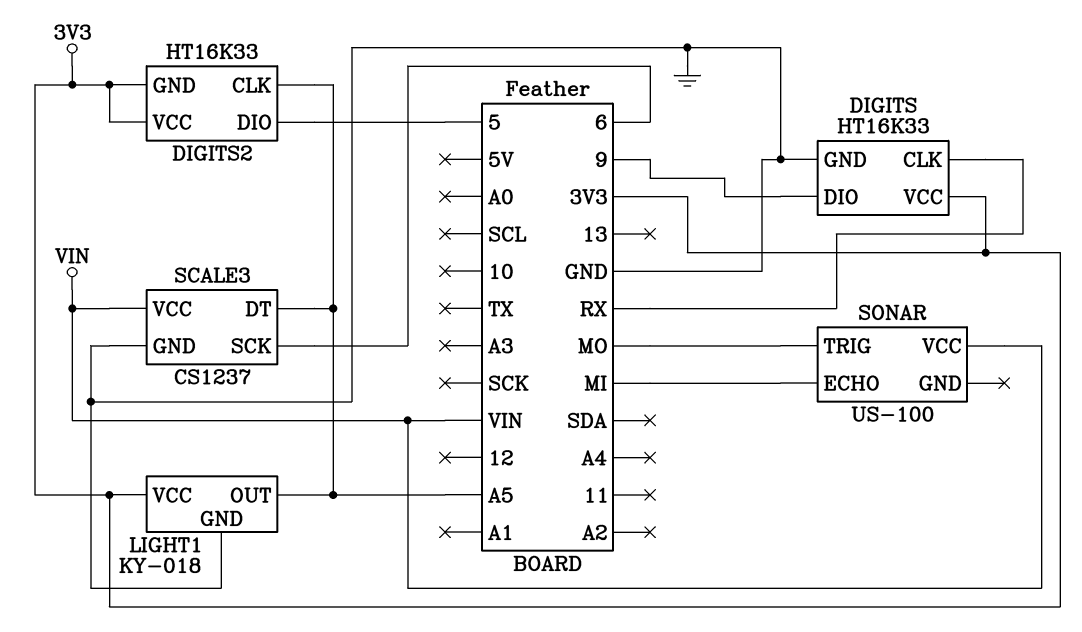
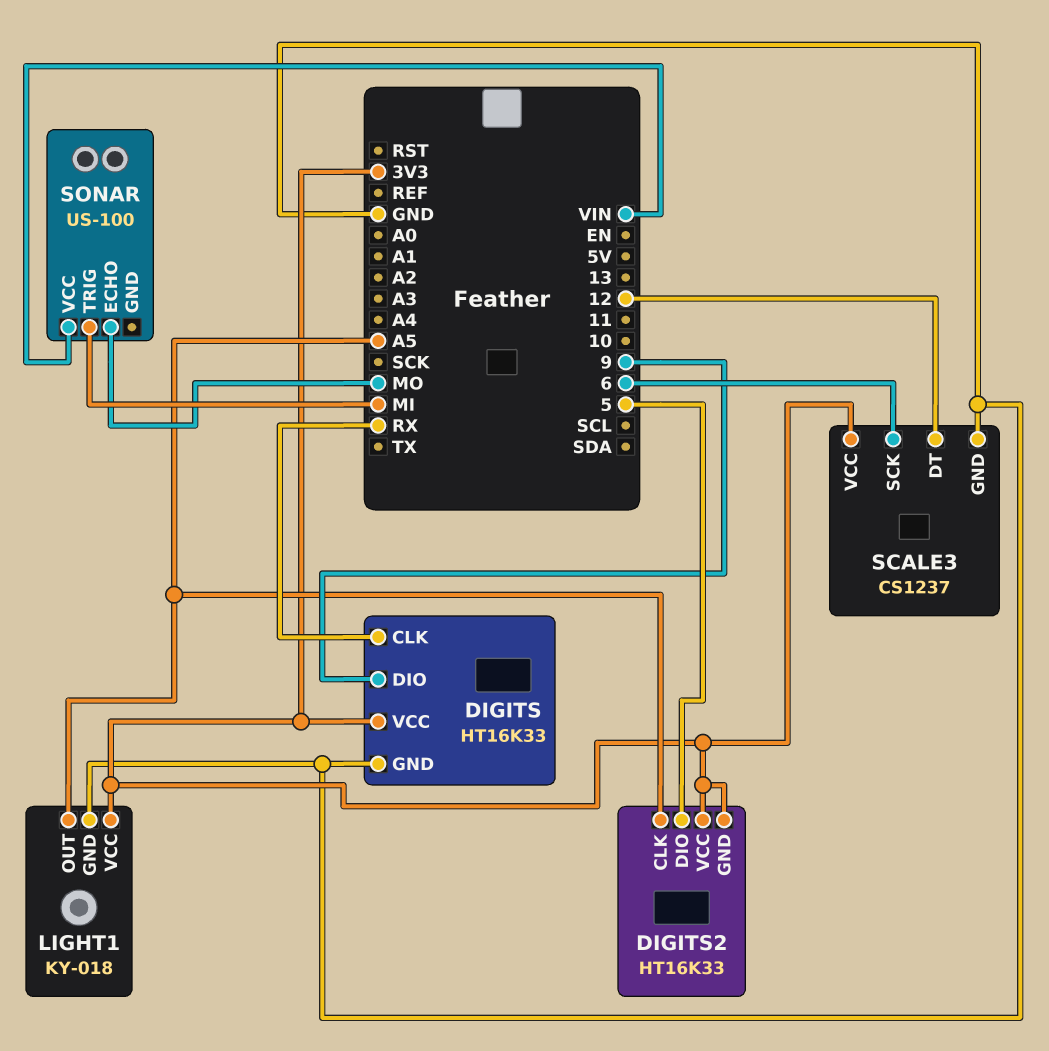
SCALE3 pin DT: A5 -> 12
SCALE3 pin VCC: VIN -> 3V3
SONAR pin ECHO: MI -> MO
SONAR pin TRIG: MO -> MI

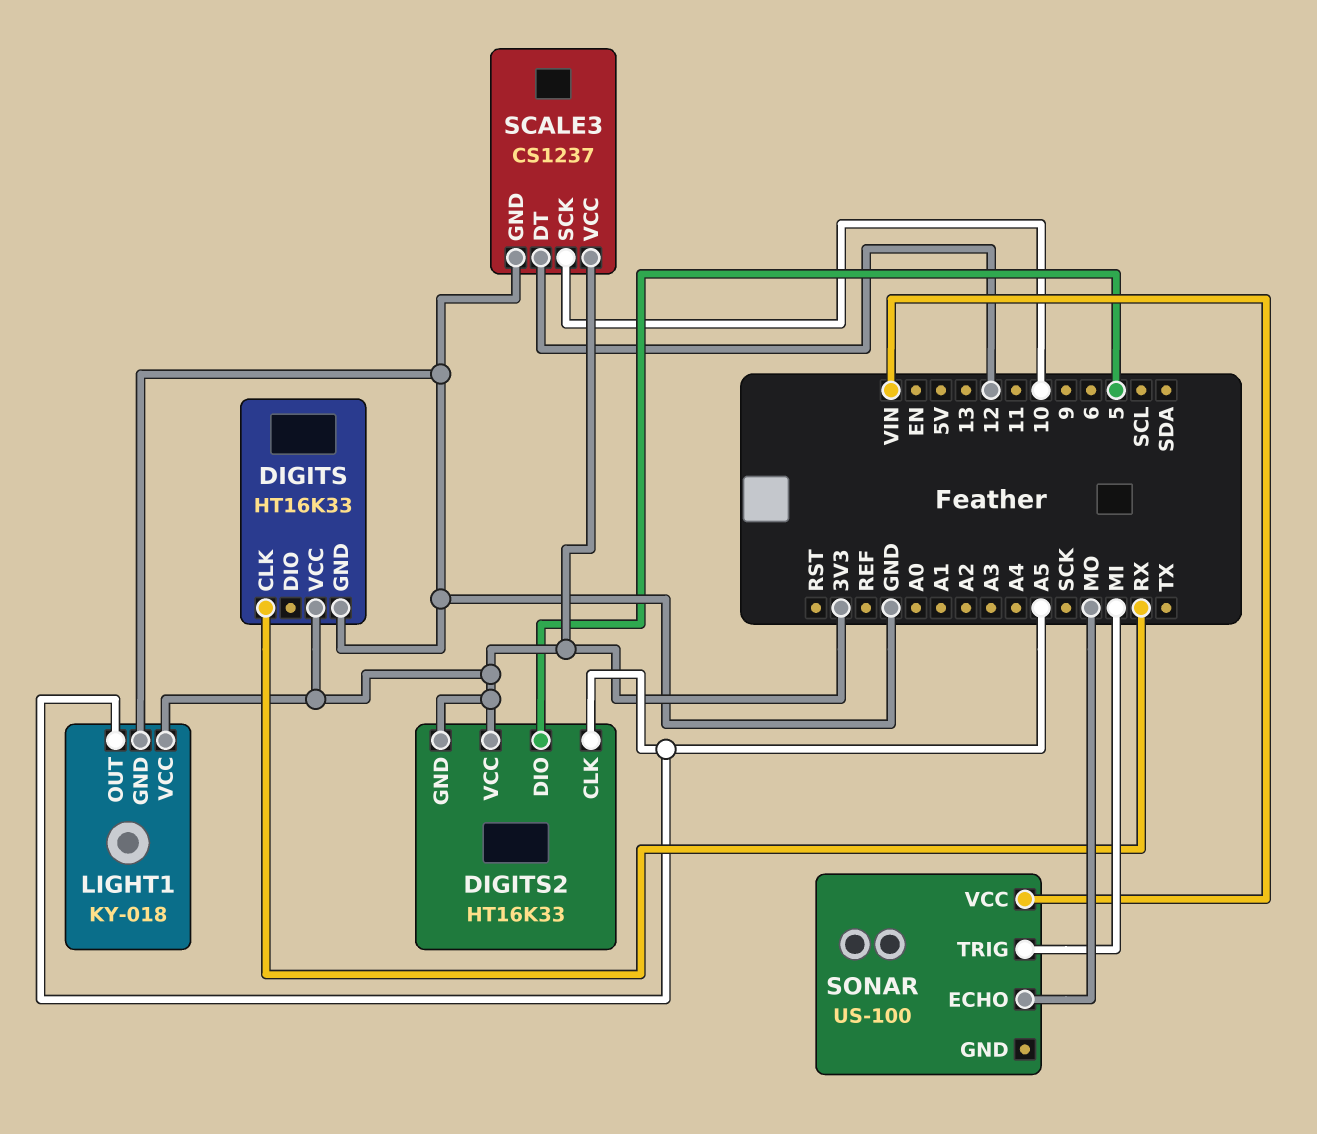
DIGITS pin DIO: 9 -> none
SCALE3 pin SCK: 6 -> 10

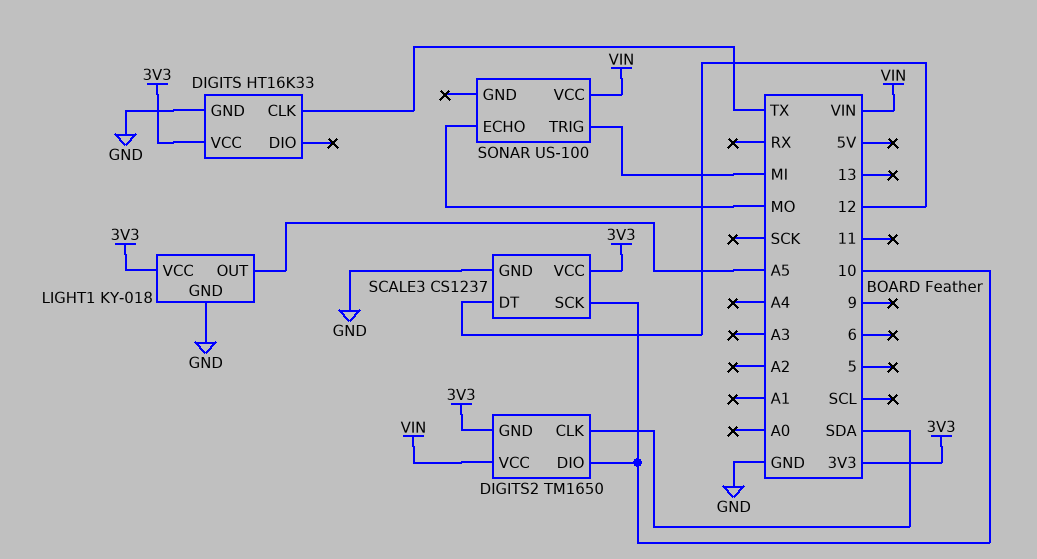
DIGITS pin CLK: RX -> TX
DIGITS2: HT16K33 -> TM1650
DIGITS2 pin CLK: A5 -> SDA
DIGITS2 pin DIO: 5 -> 10
DIGITS2 pin VCC: 3V3 -> VIN

